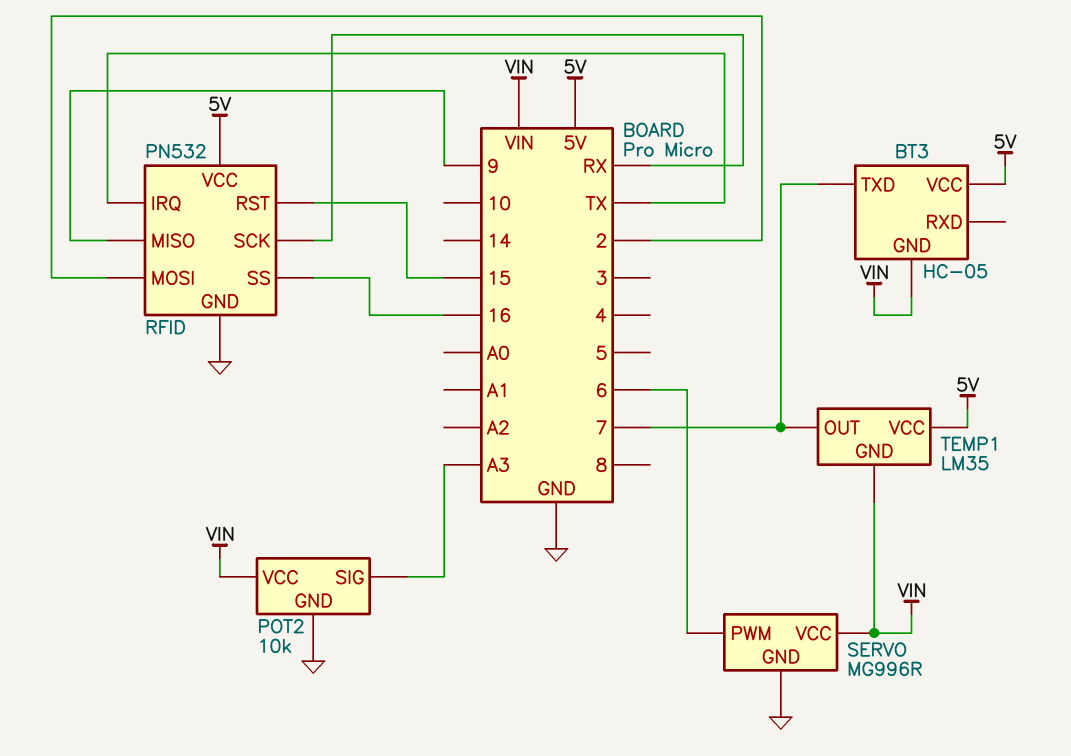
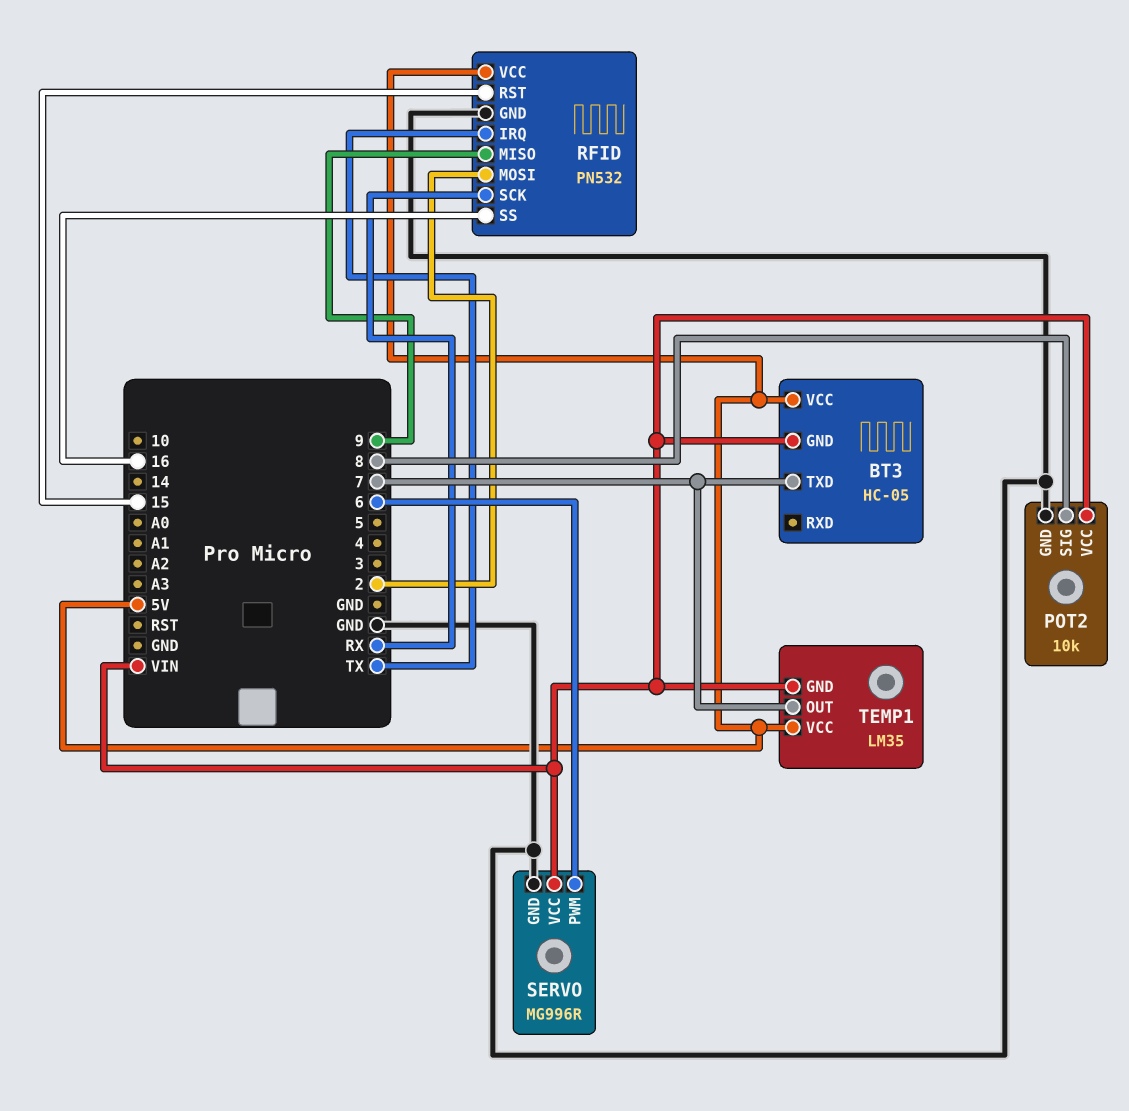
POT2 pin SIG: A3 -> 8

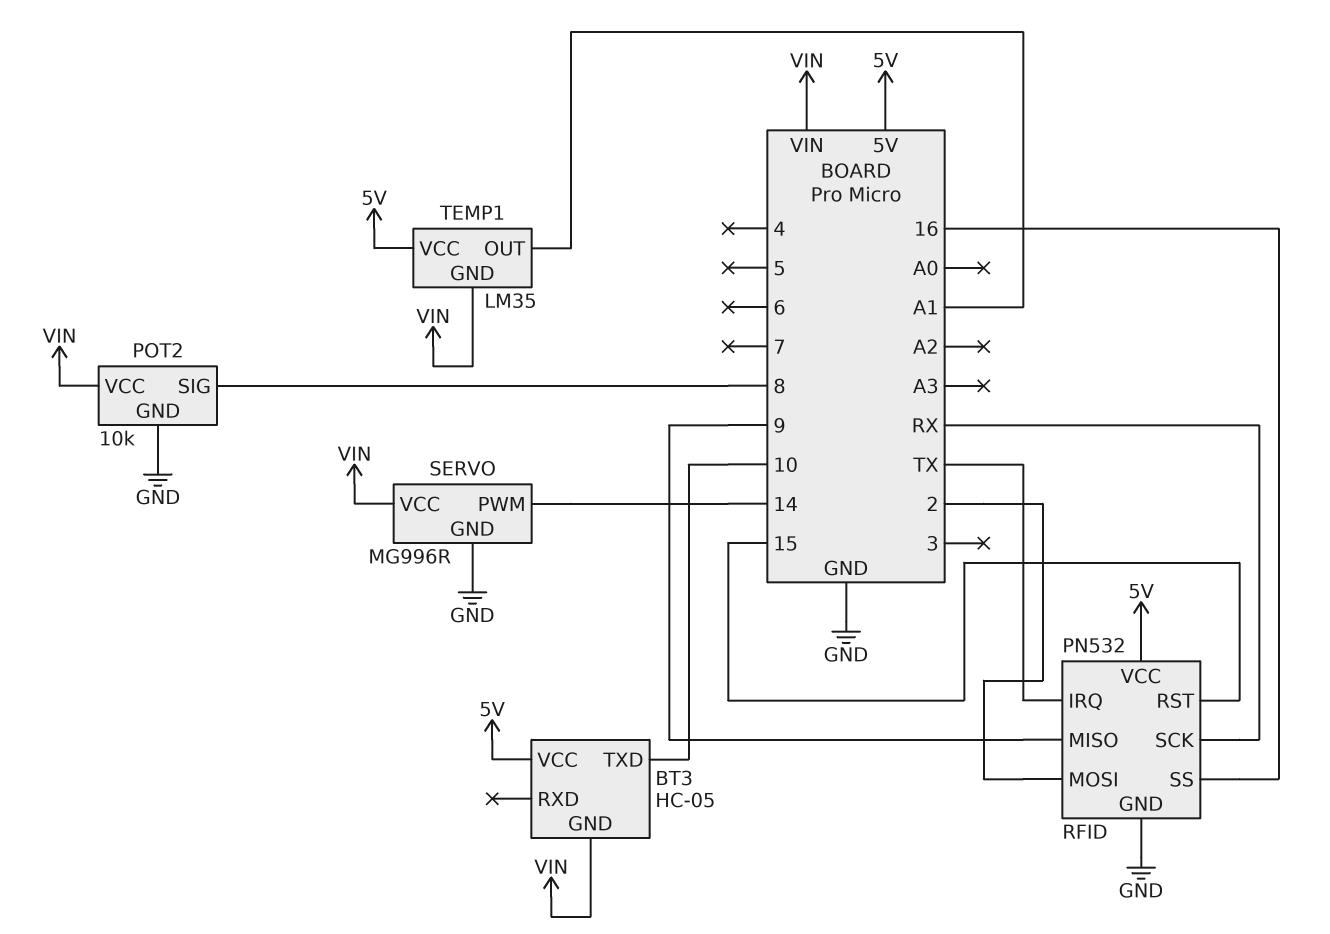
BT3 pin TXD: 7 -> 10
SERVO pin PWM: 6 -> 14
TEMP1 pin OUT: 7 -> A1

